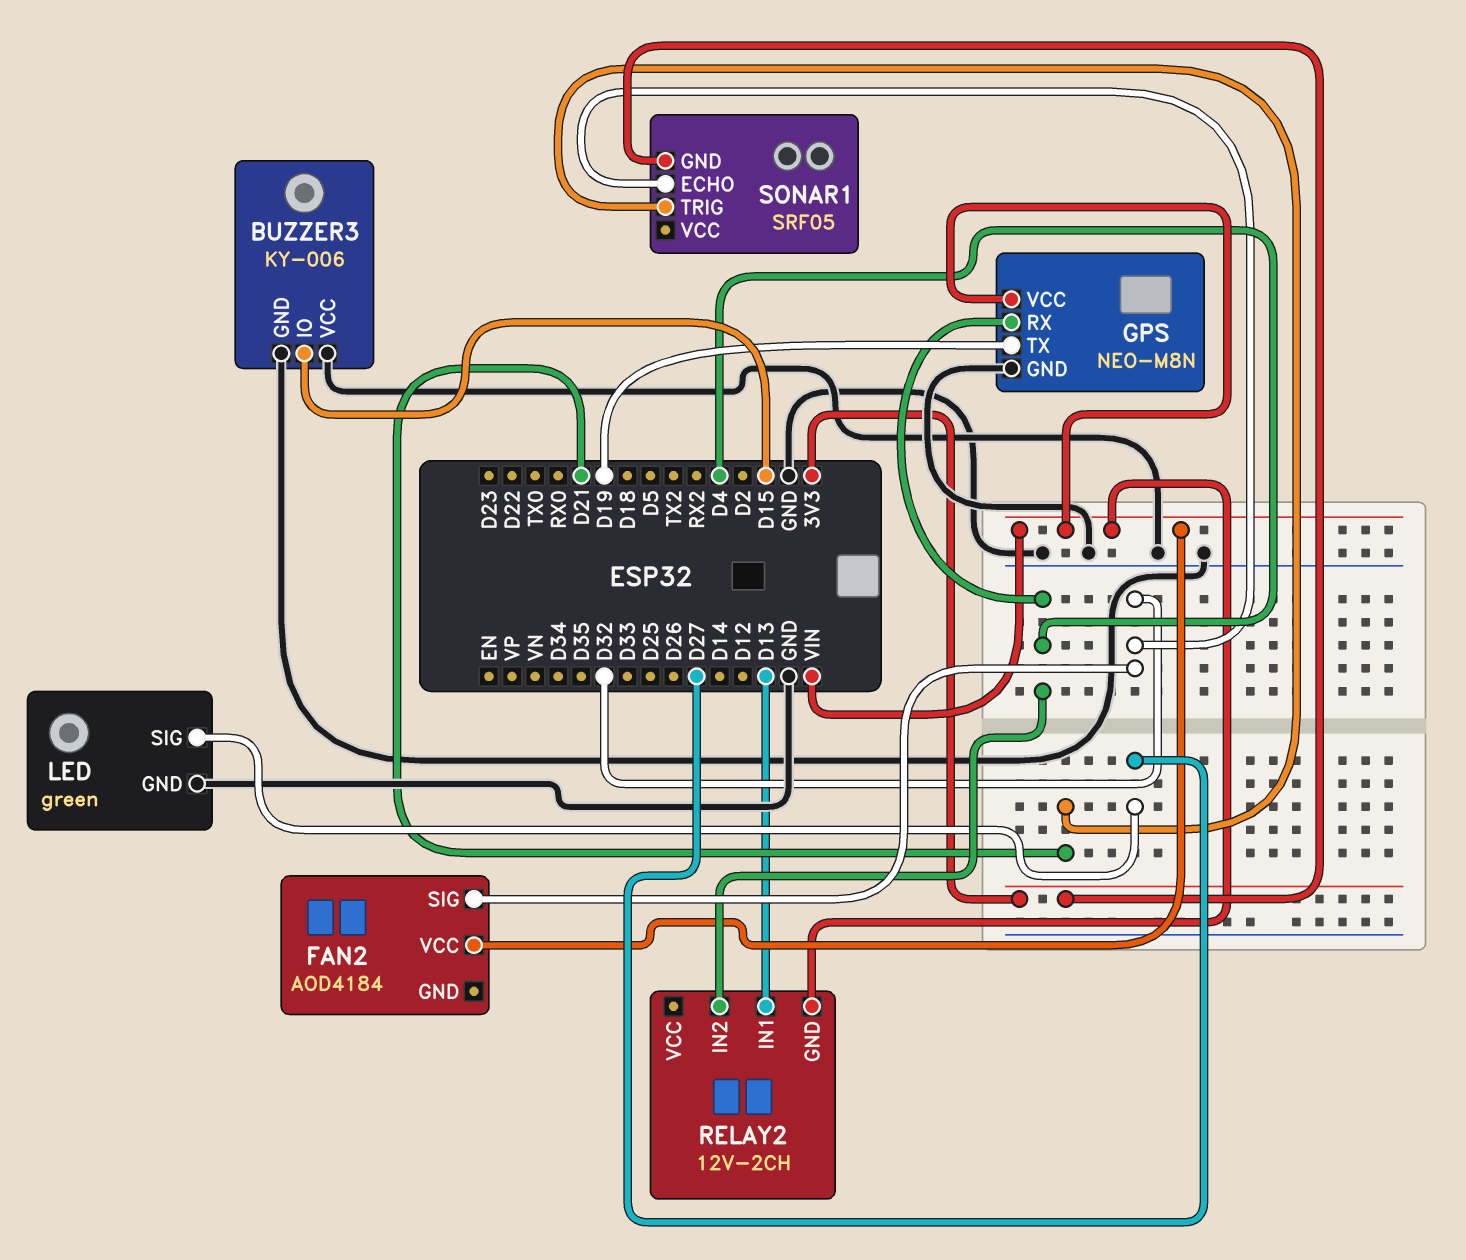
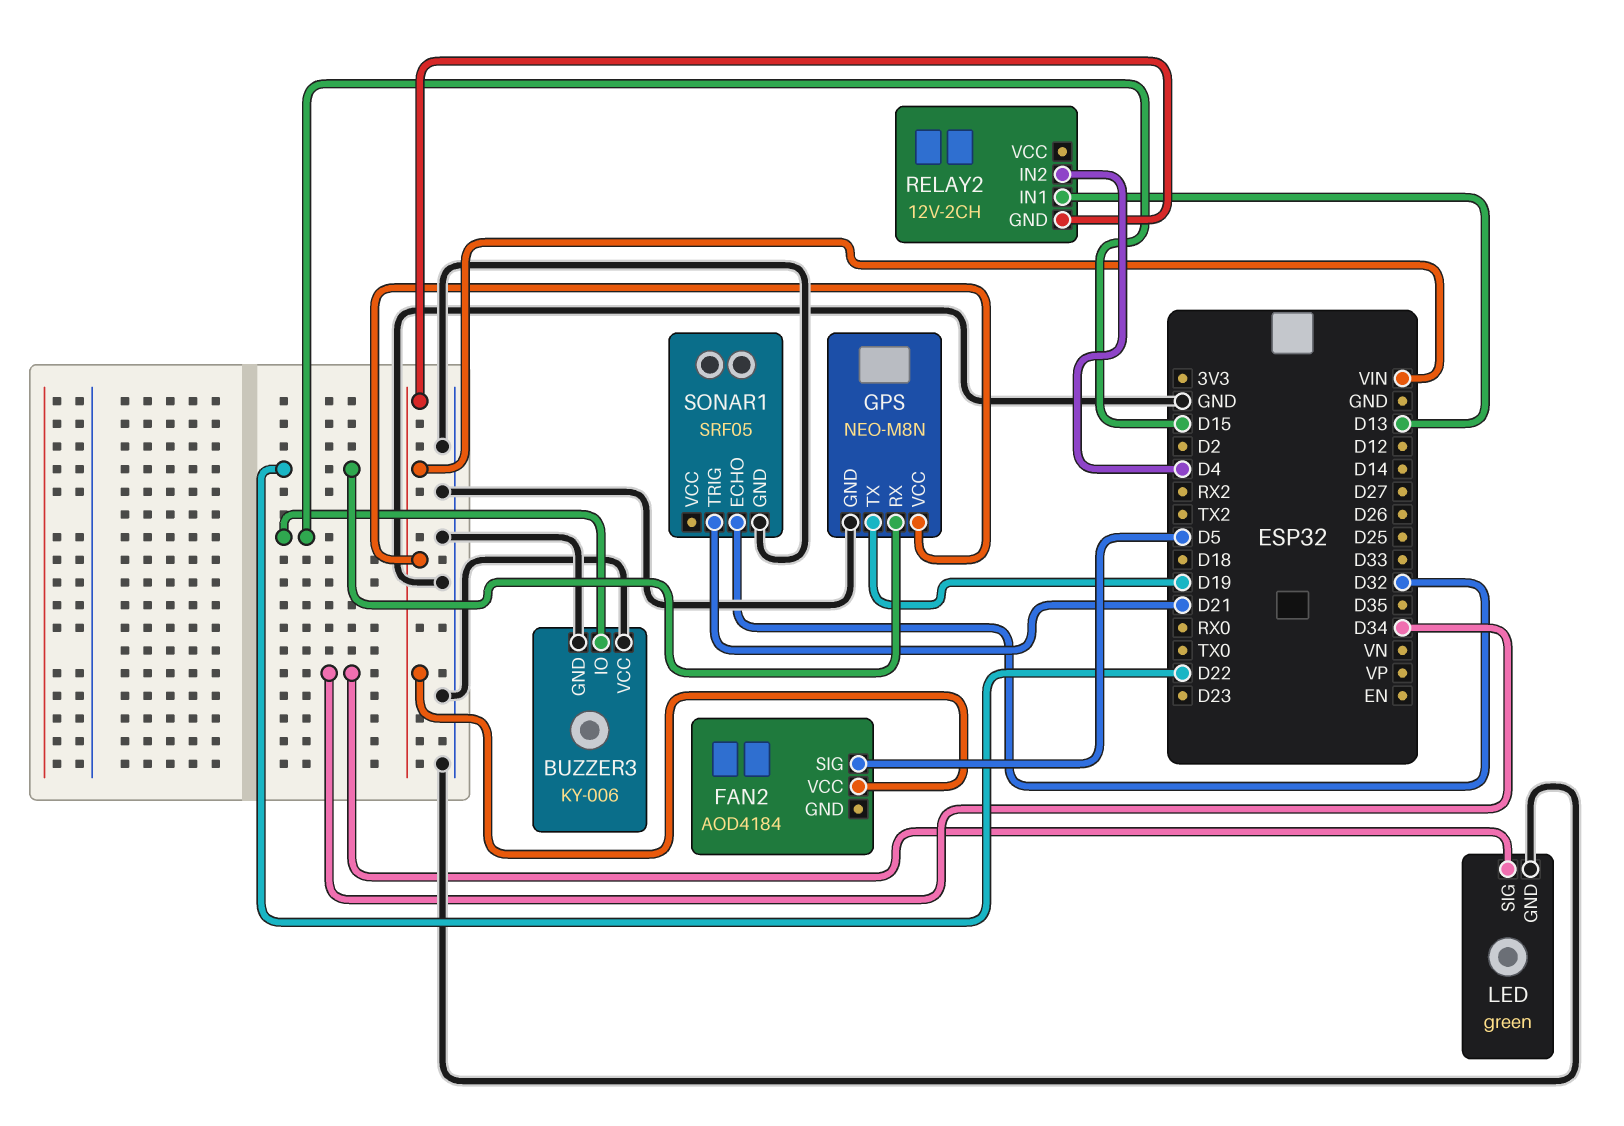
FAN2 pin SIG: D32 -> D5
GPS pin RX: D4 -> D22
LED pin SIG: D27 -> D34
SONAR1 pin GND: 3V3 -> GND

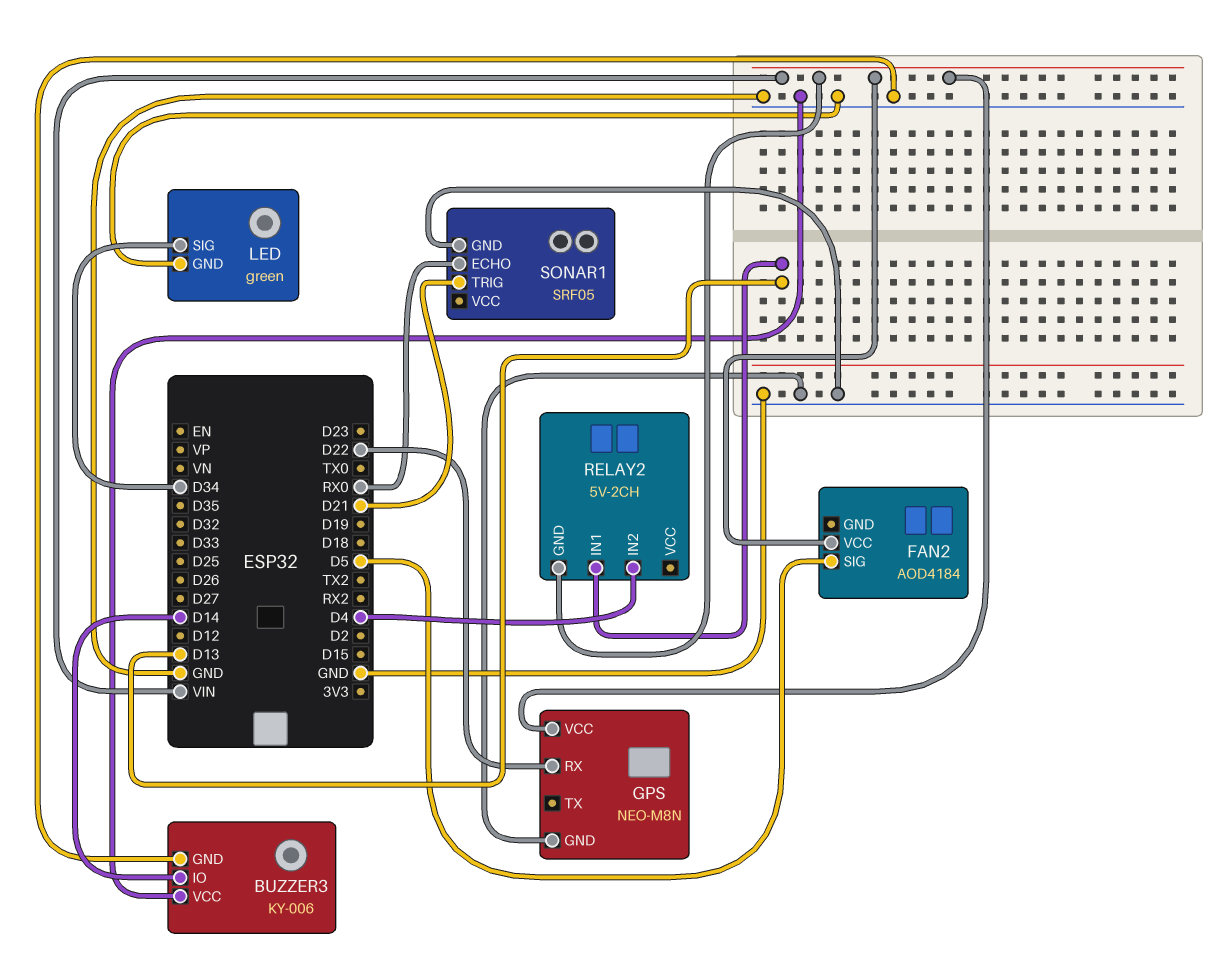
BUZZER3 pin IO: D15 -> D14
GPS pin TX: D19 -> none
RELAY2: 12V-2CH -> 5V-2CH
SONAR1 pin ECHO: D32 -> RX0

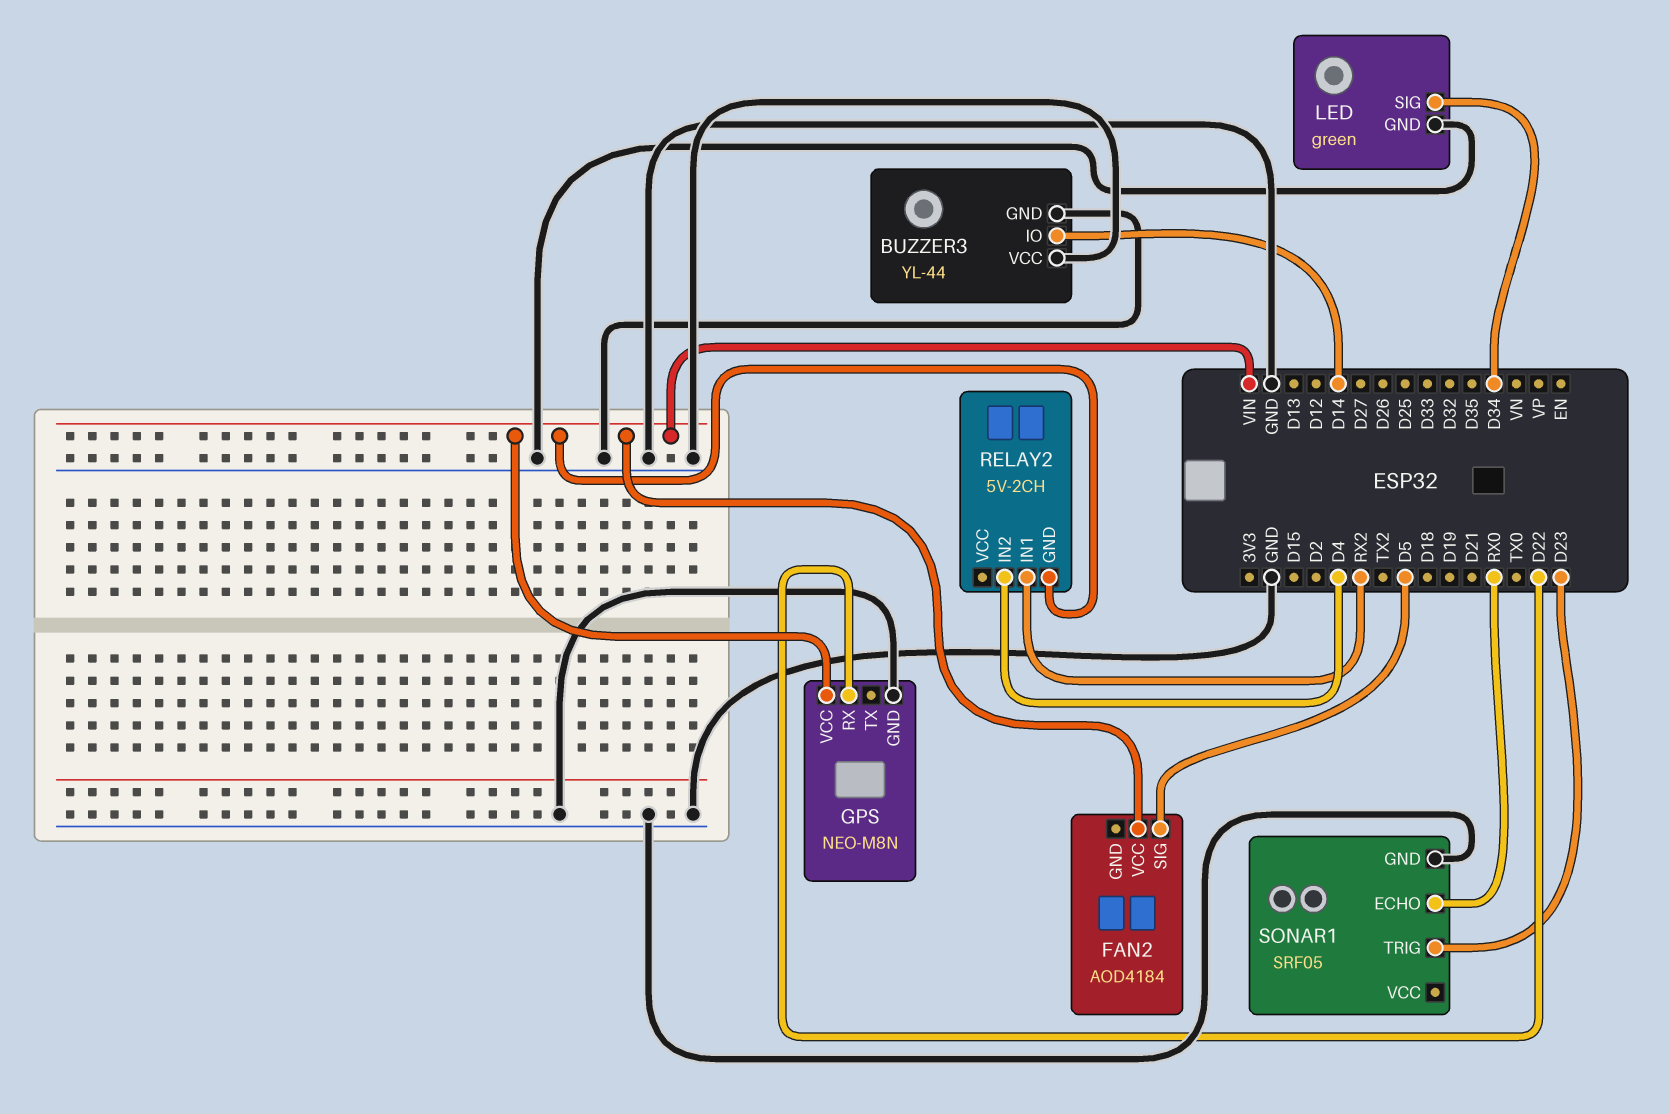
BUZZER3: KY-006 -> YL-44
RELAY2 pin IN1: D13 -> RX2
SONAR1 pin TRIG: D21 -> D23

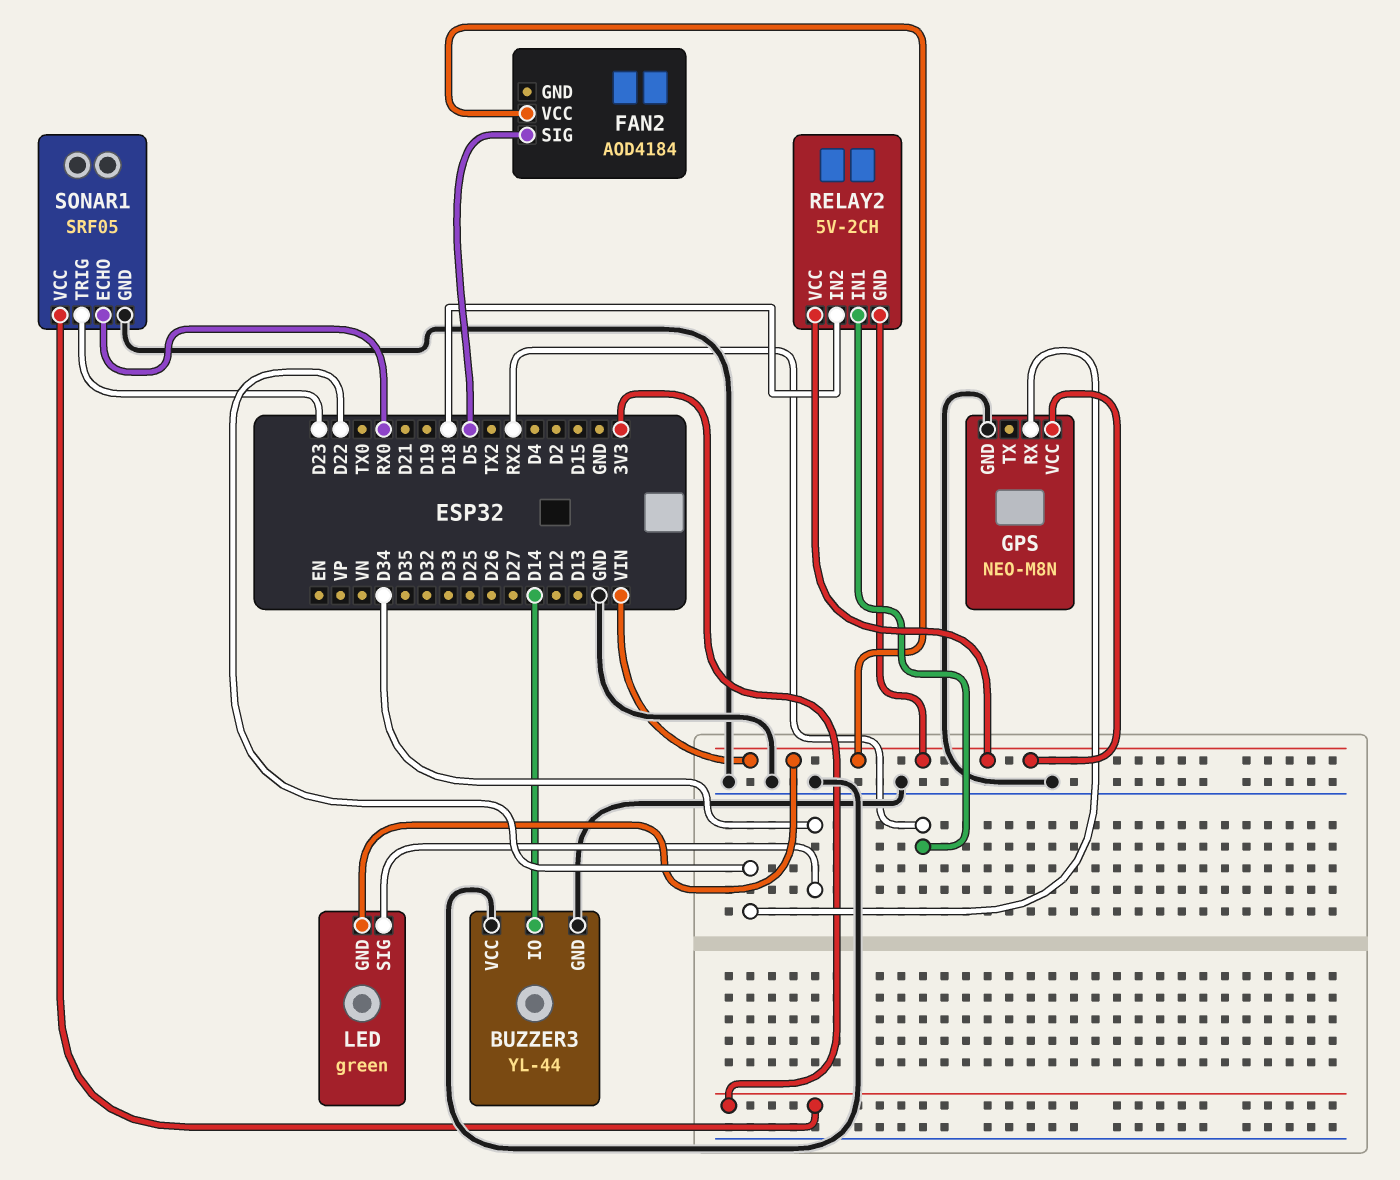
LED pin GND: GND -> VIN
RELAY2 pin IN2: D4 -> D18
RELAY2 pin VCC: none -> VIN
SONAR1 pin VCC: none -> 3V3

